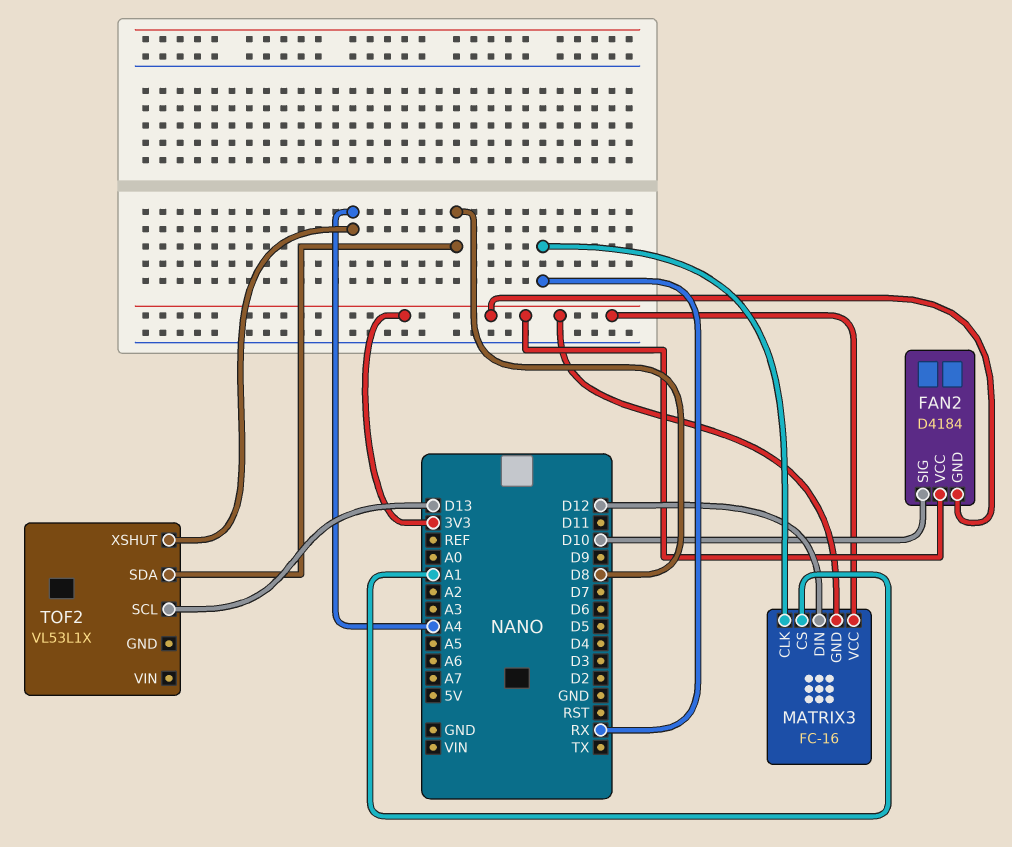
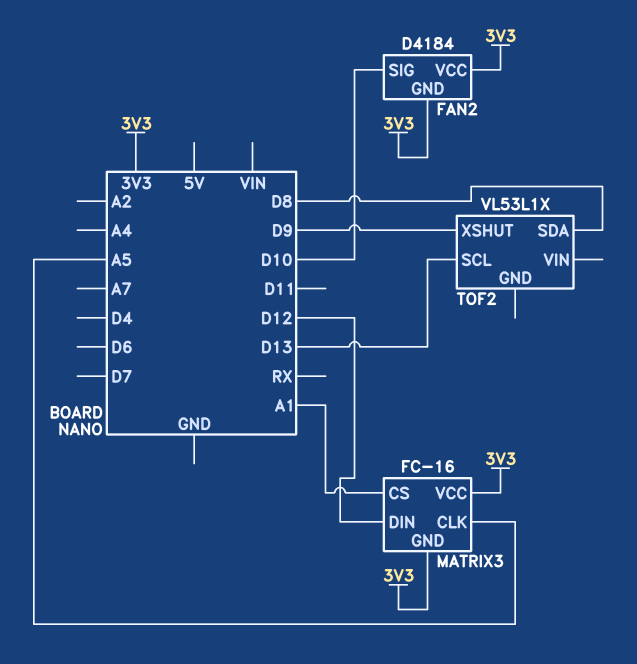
MATRIX3 pin CLK: RX -> A5
TOF2 pin XSHUT: A4 -> D9

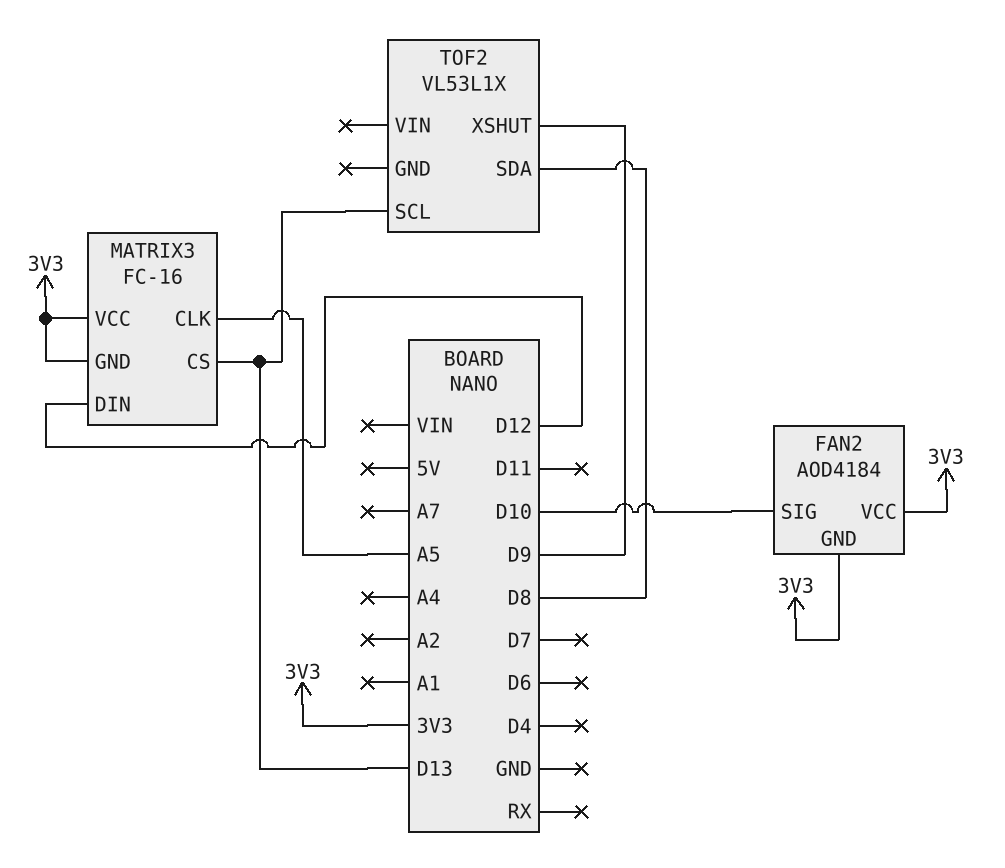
FAN2: D4184 -> AOD4184
MATRIX3 pin CS: A1 -> D13

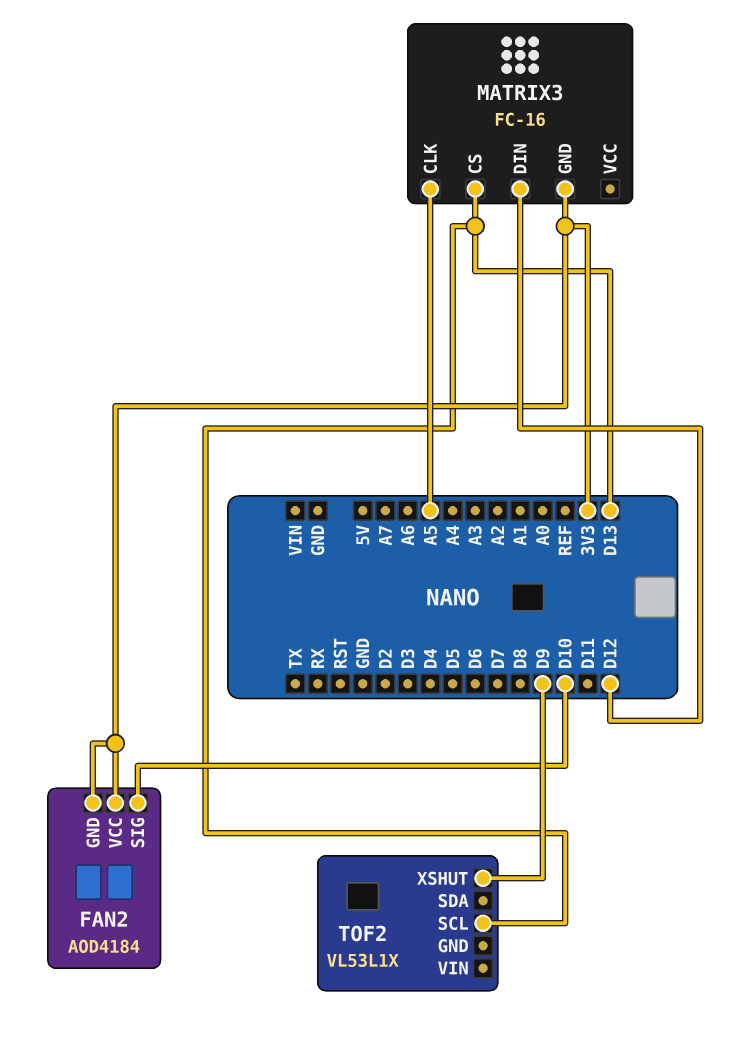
MATRIX3 pin VCC: 3V3 -> none
TOF2 pin SDA: D8 -> none

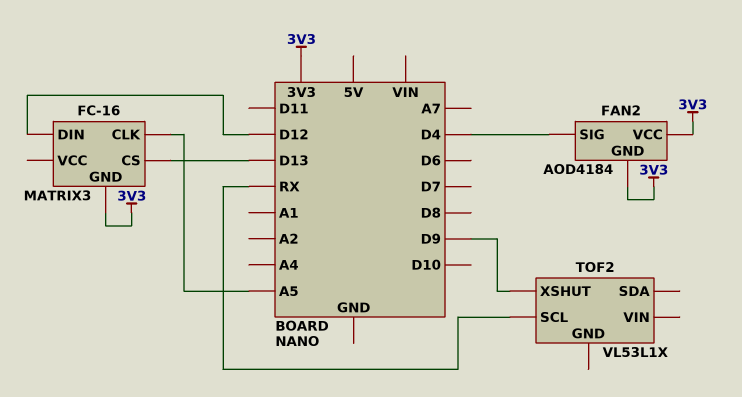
FAN2 pin SIG: D10 -> D4
TOF2 pin SCL: D13 -> RX

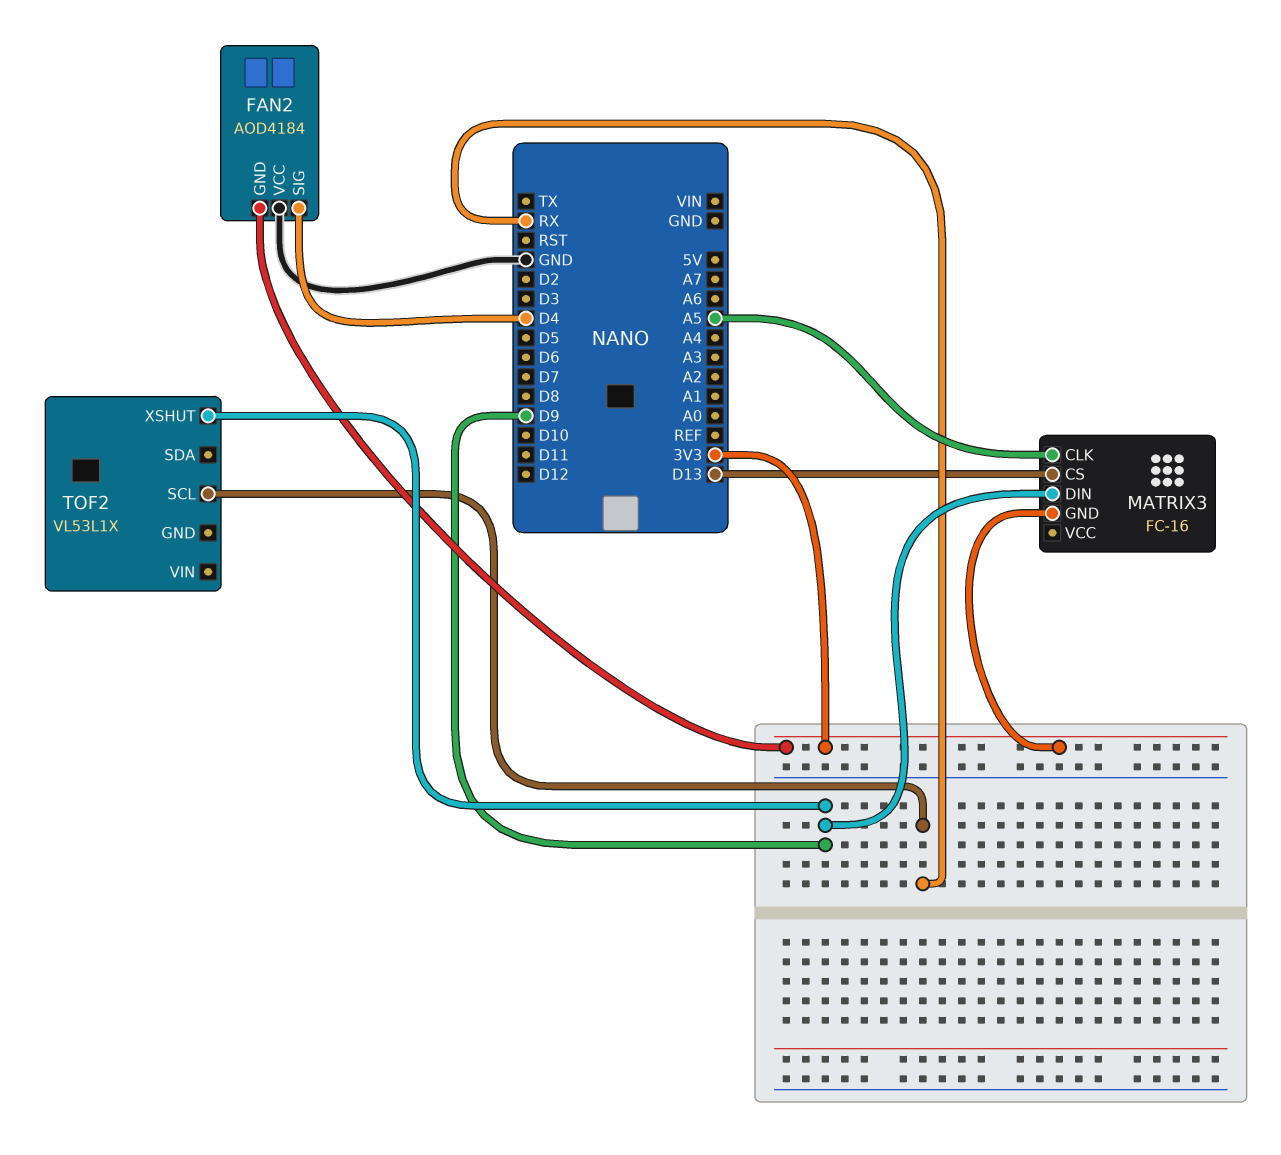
FAN2 pin VCC: 3V3 -> GND
MATRIX3 pin DIN: D12 -> D9

